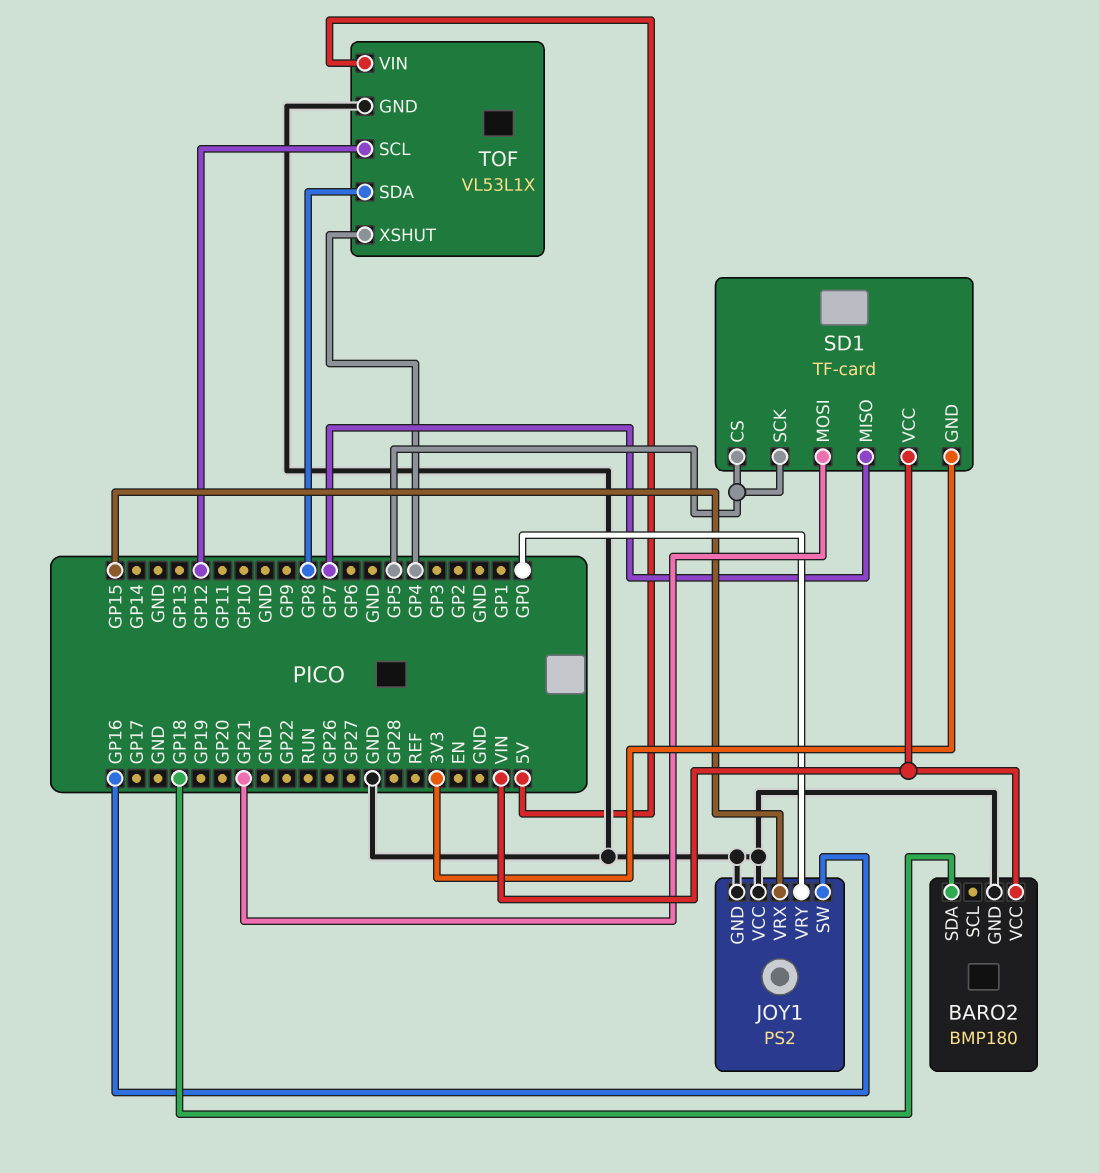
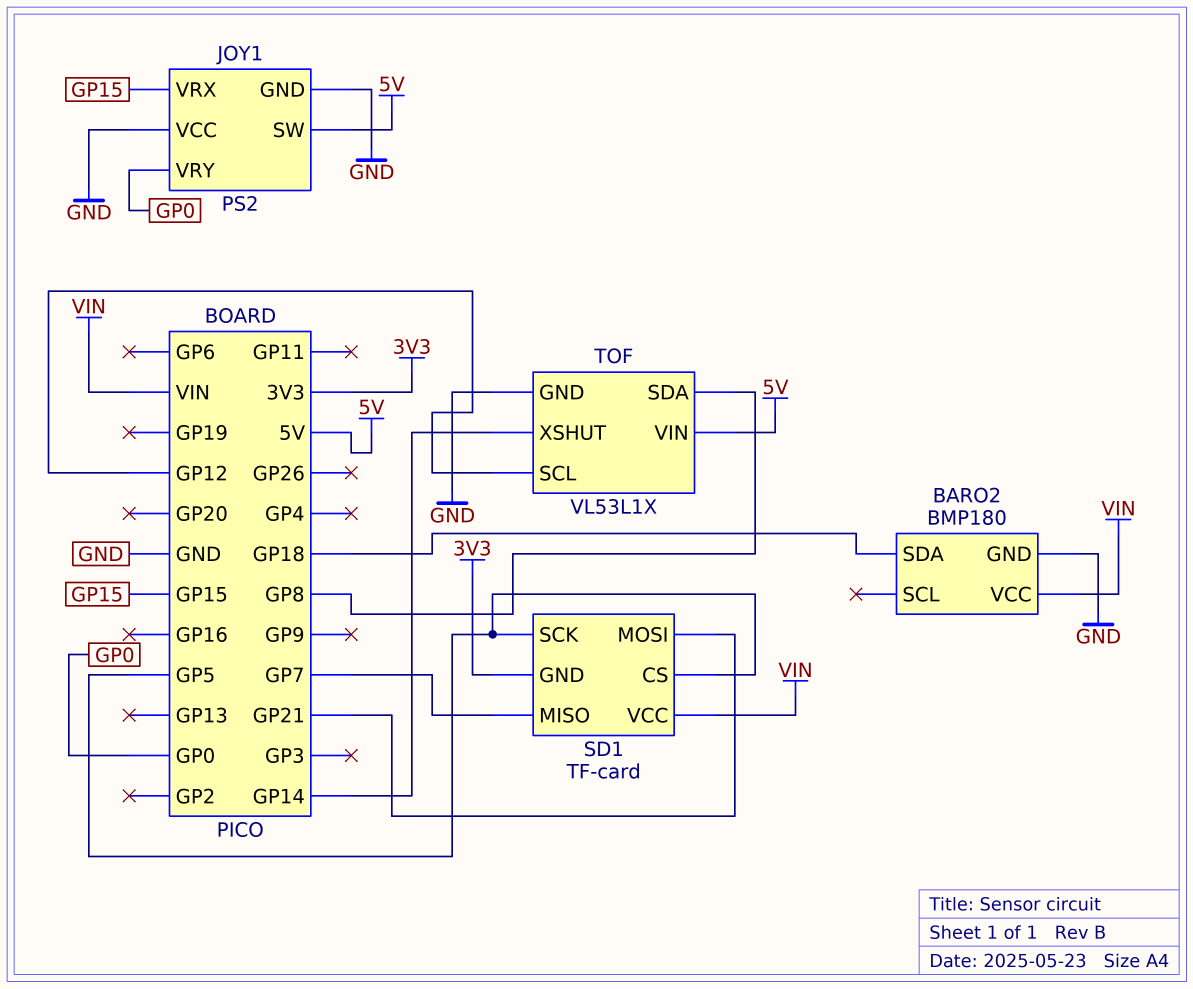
JOY1 pin SW: GP16 -> 5V
TOF pin XSHUT: GP4 -> GP14

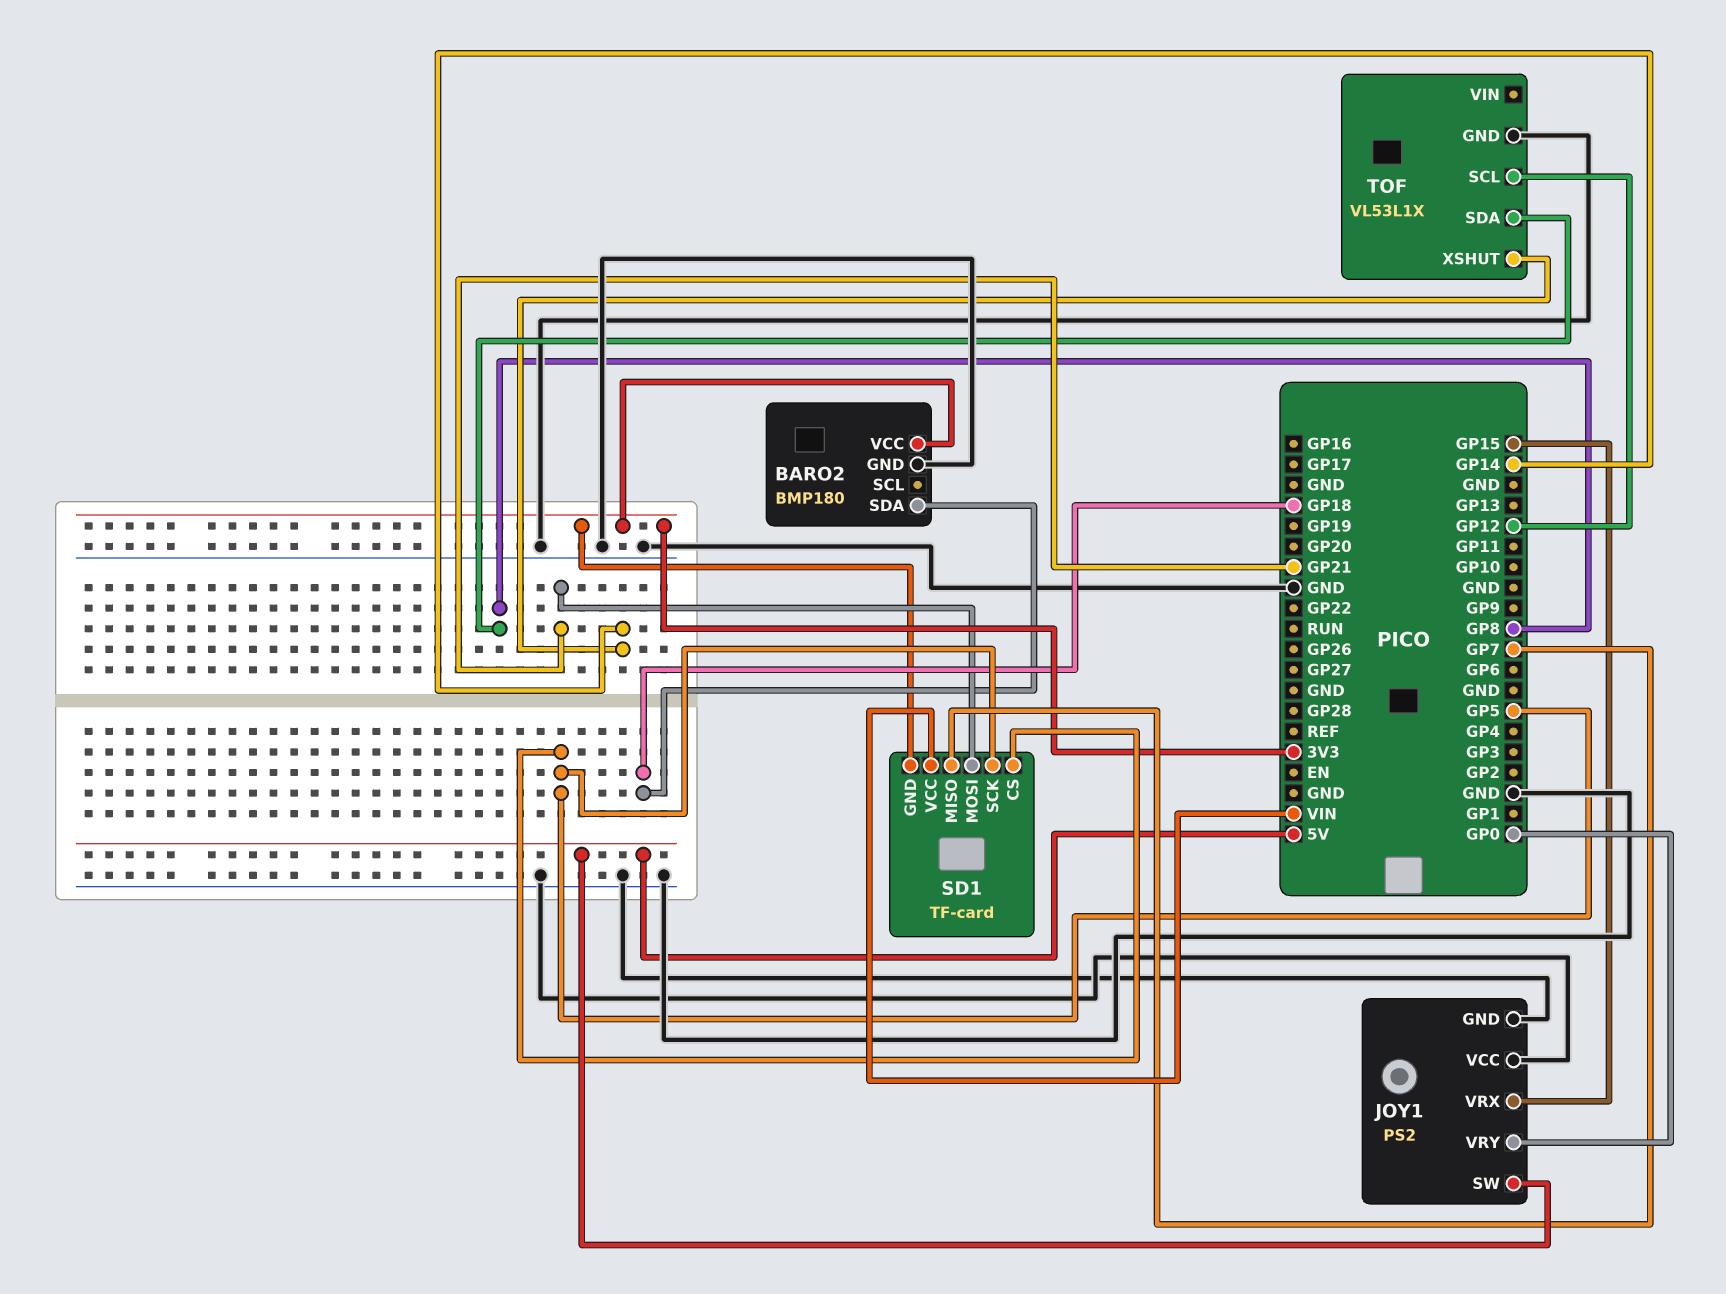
BARO2 pin VCC: VIN -> 3V3
TOF pin VIN: 5V -> none

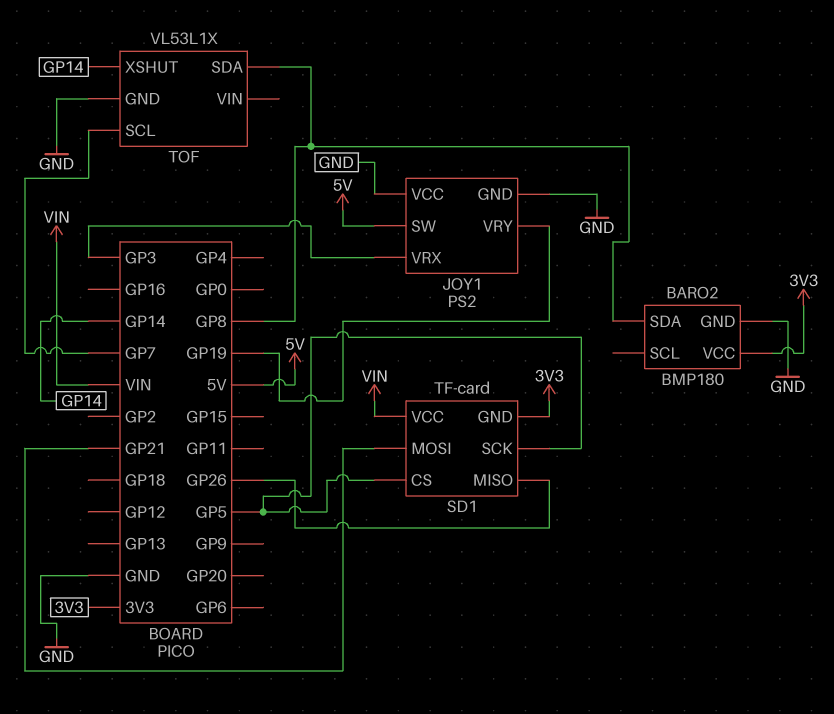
BARO2 pin SDA: GP18 -> GP8
JOY1 pin VRX: GP15 -> GP3
JOY1 pin VRY: GP0 -> GP19
SD1 pin MISO: GP7 -> GP26
TOF pin SCL: GP12 -> GP7

